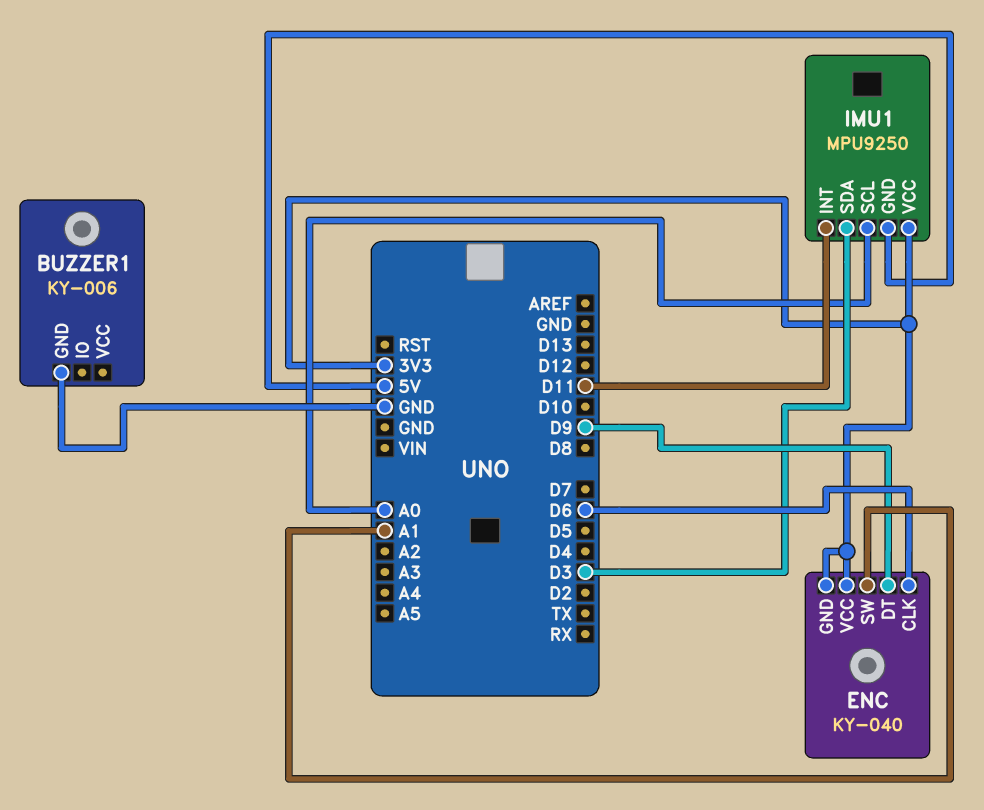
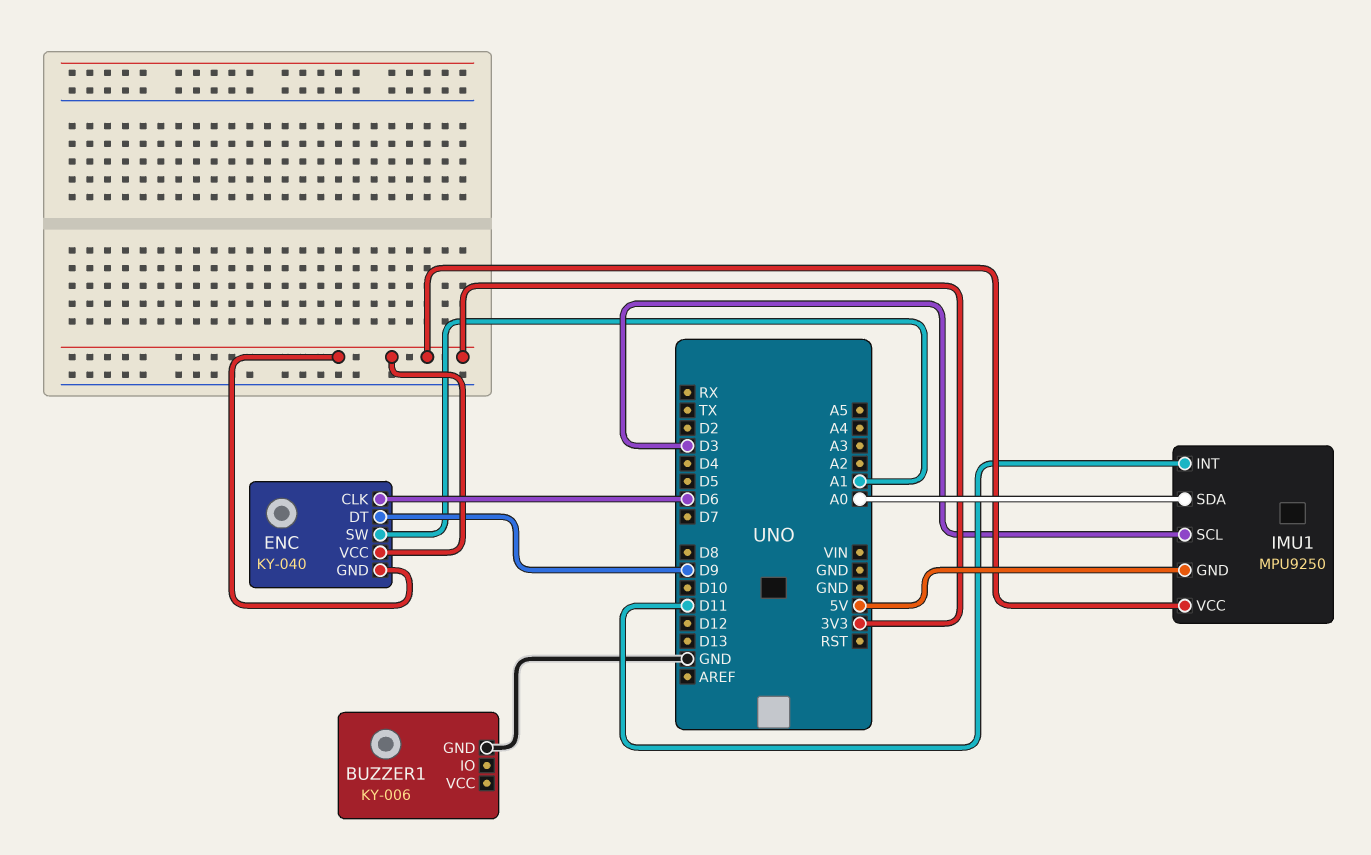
IMU1 pin SCL: A0 -> D3
IMU1 pin SDA: D3 -> A0

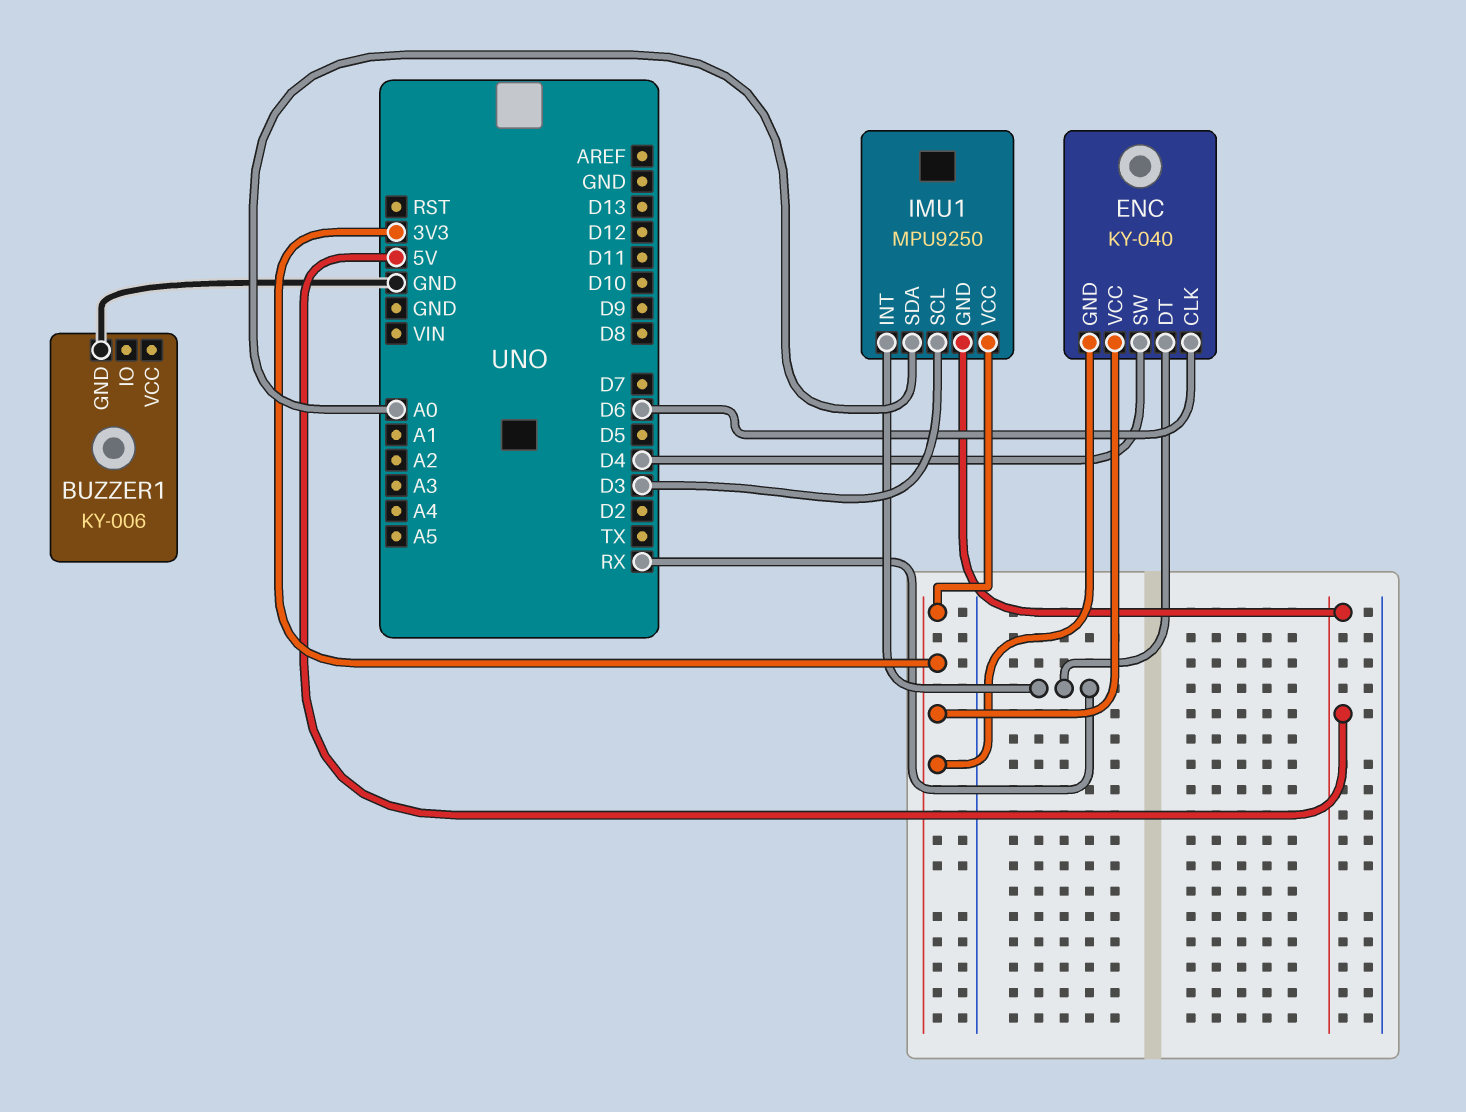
ENC pin DT: D9 -> RX
ENC pin SW: A1 -> D4
IMU1 pin INT: D11 -> RX

